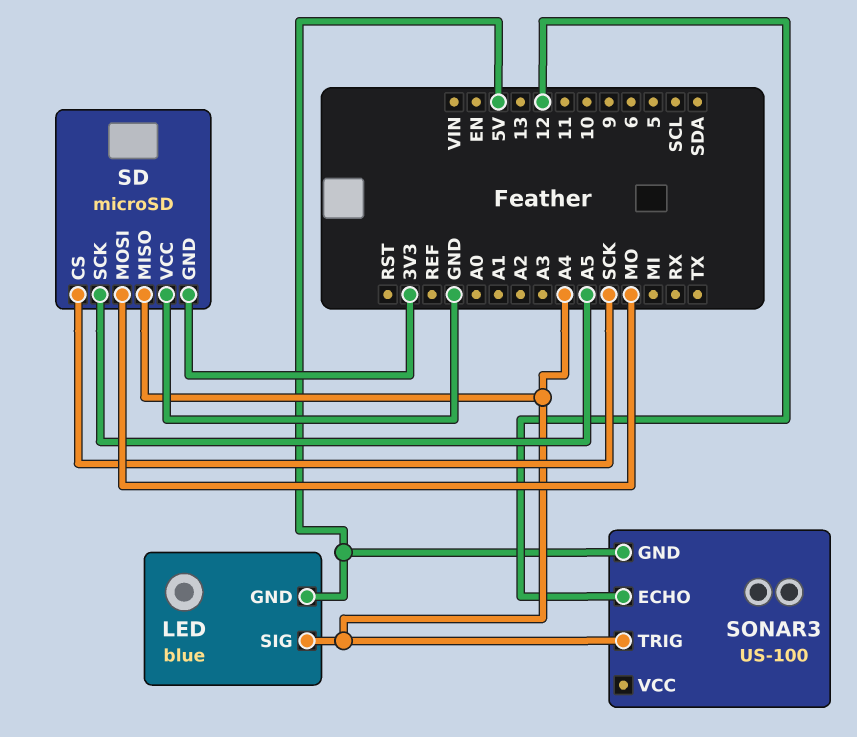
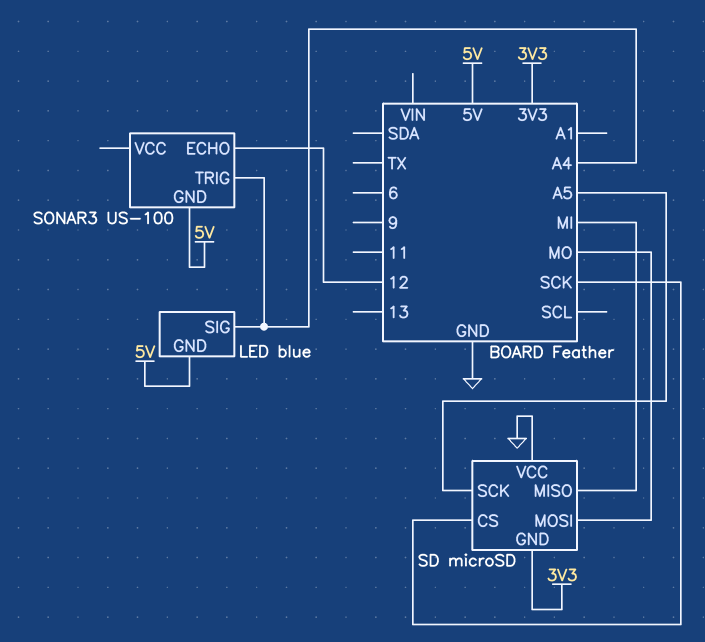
SD pin MISO: A4 -> MI

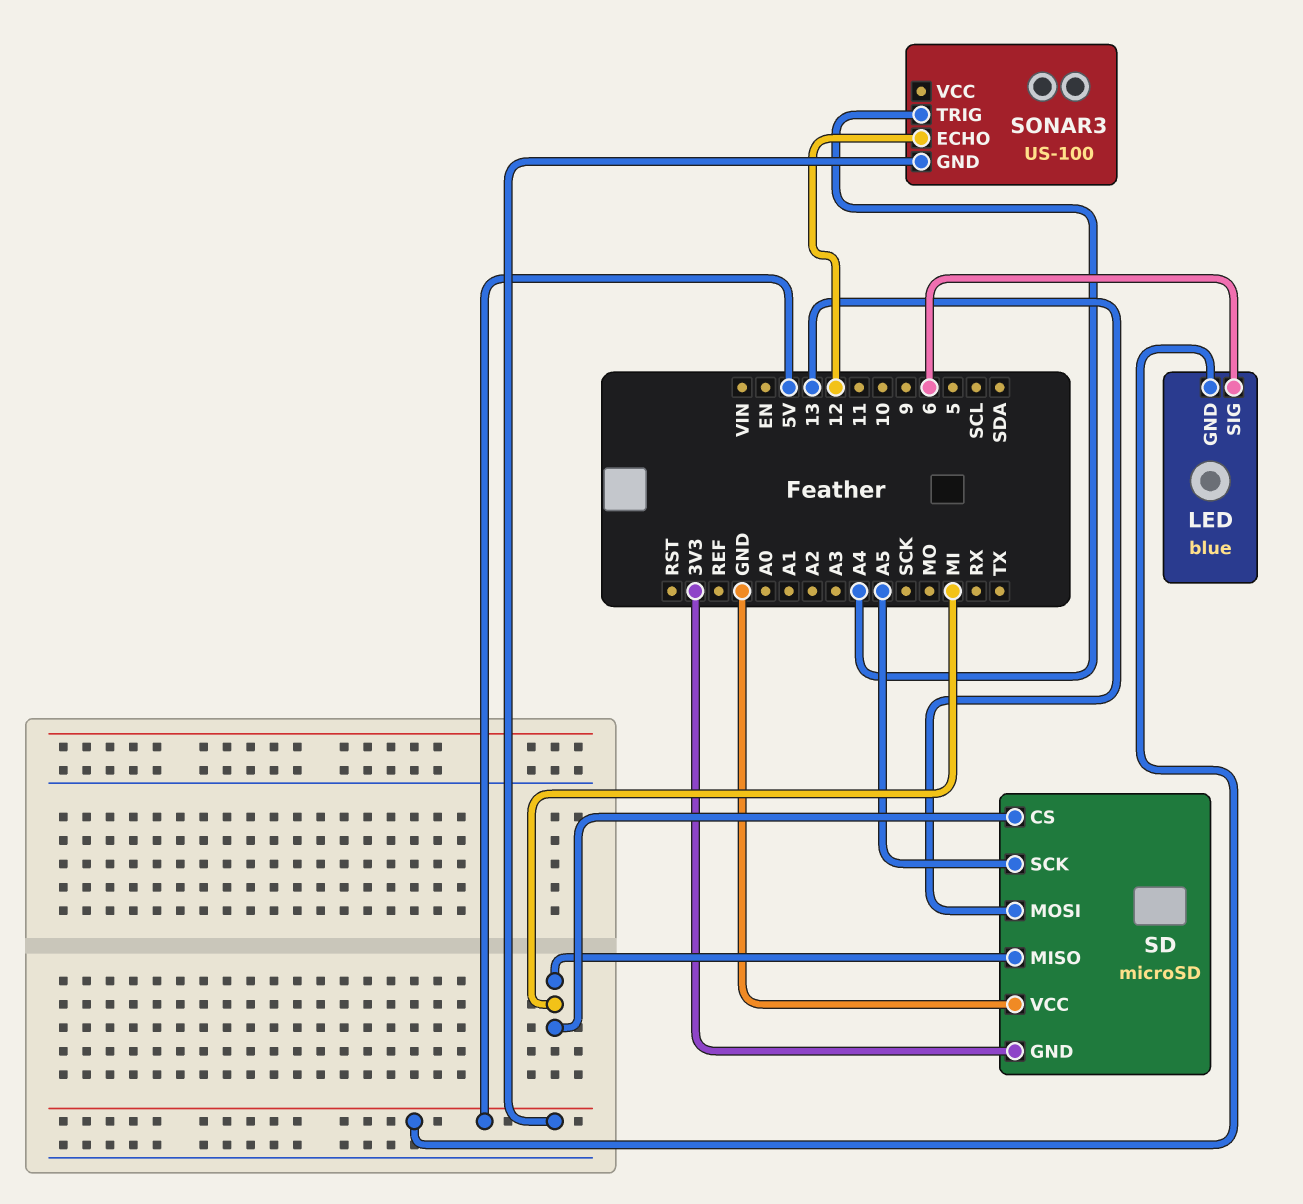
LED pin SIG: A4 -> 6
SD pin CS: SCK -> MI
SD pin MOSI: MO -> 13

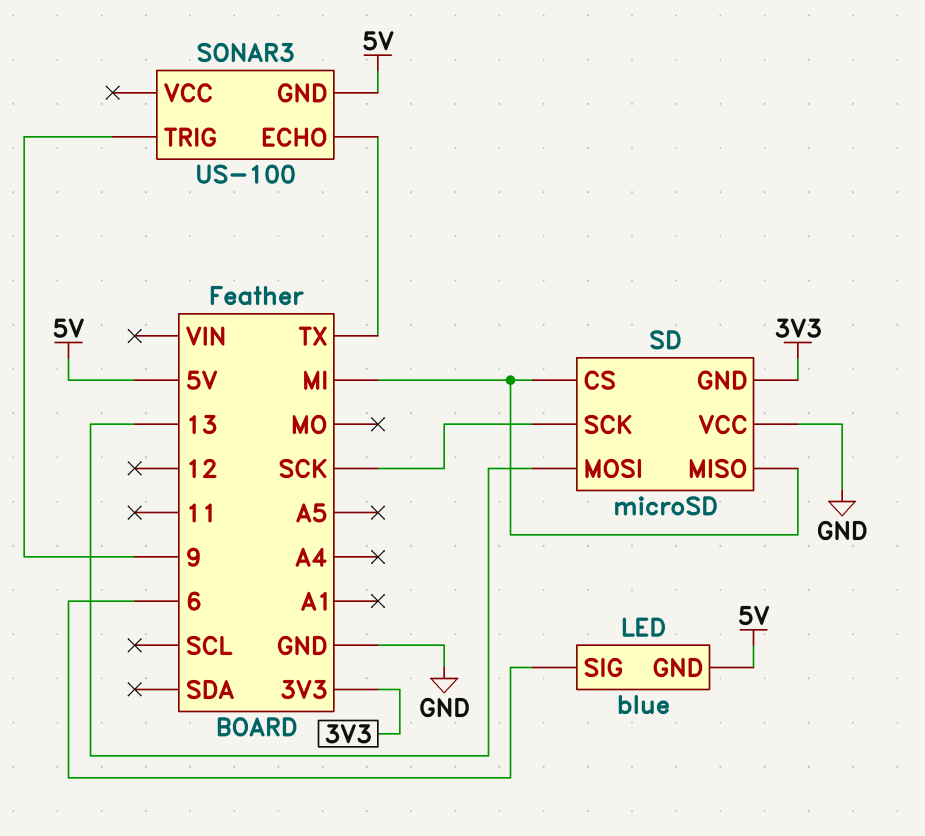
SD pin SCK: A5 -> SCK
SONAR3 pin ECHO: 12 -> TX
SONAR3 pin TRIG: A4 -> 9

